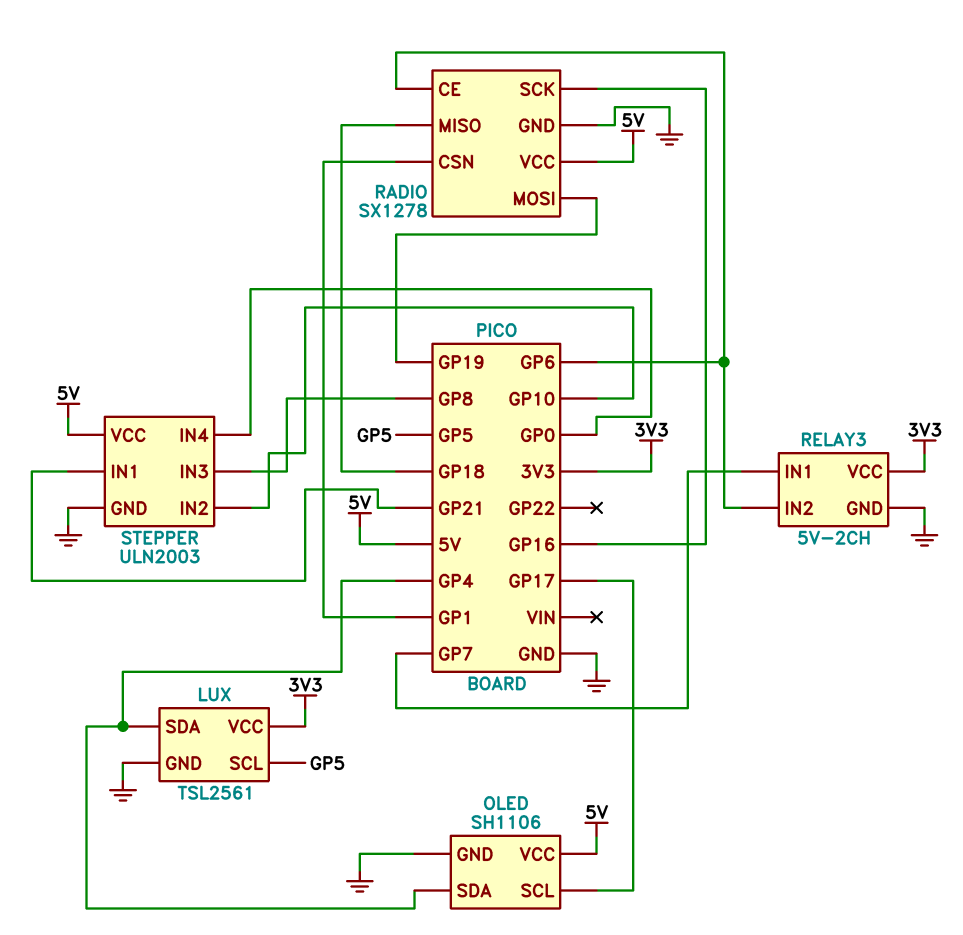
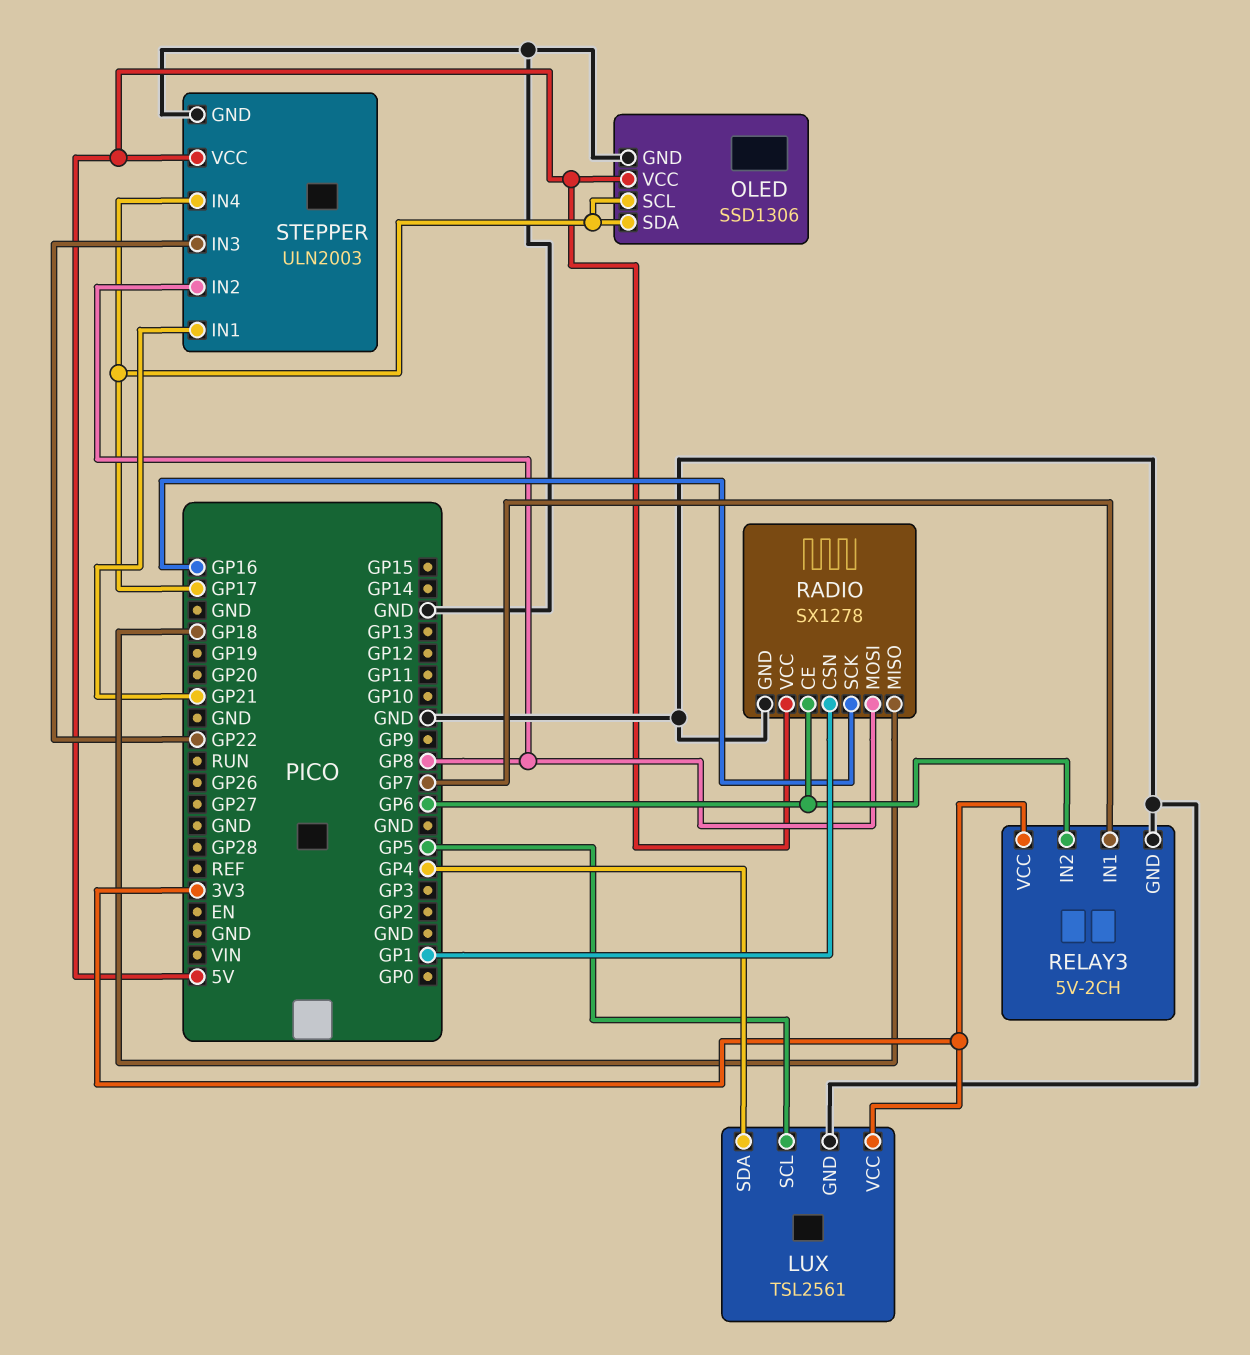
OLED: SH1106 -> SSD1306
OLED pin SDA: GP4 -> GP17
RADIO pin MOSI: GP19 -> GP8
STEPPER pin IN2: GP10 -> GP8
STEPPER pin IN3: GP8 -> GP22
STEPPER pin IN4: GP0 -> GP17

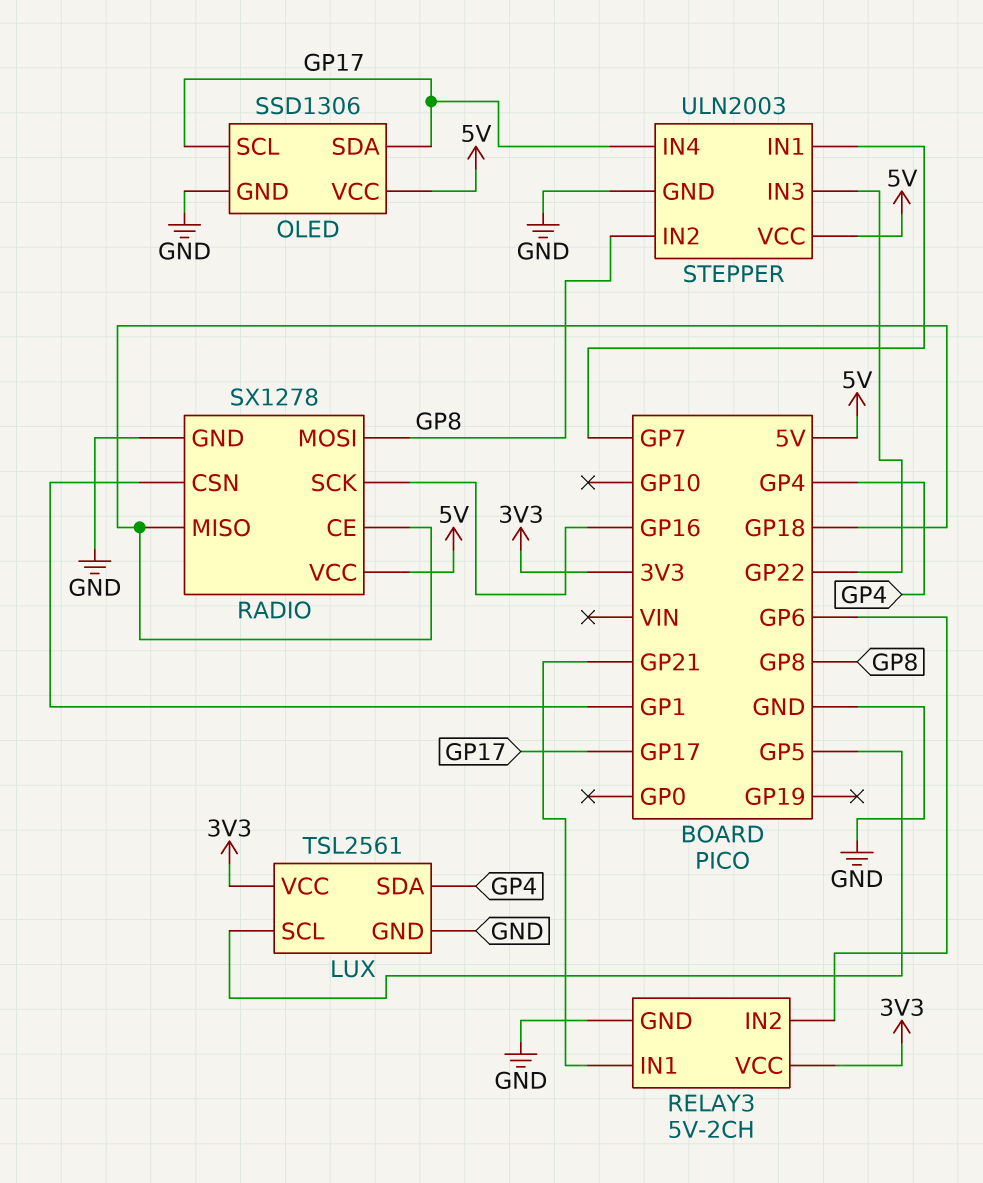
RADIO pin CE: GP6 -> GP18
RELAY3 pin IN1: GP7 -> GP21
STEPPER pin IN1: GP21 -> GP7

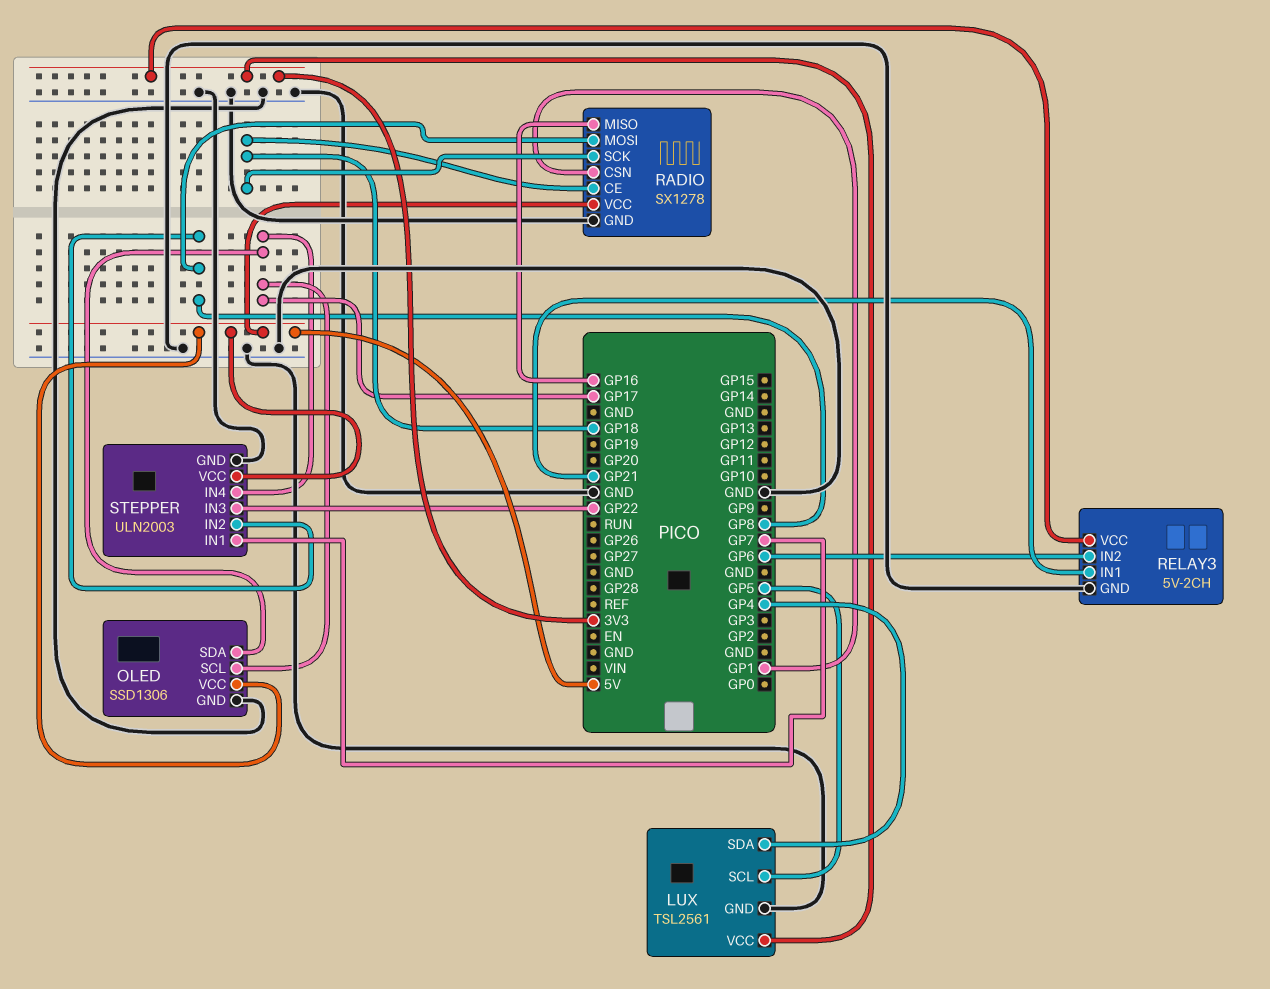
RADIO pin MISO: GP18 -> GP16
RADIO pin SCK: GP16 -> GP18

